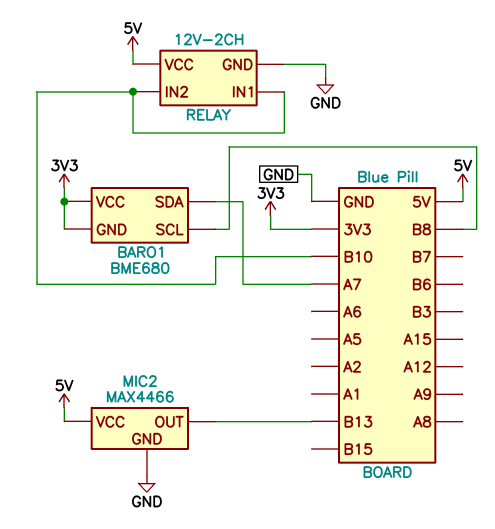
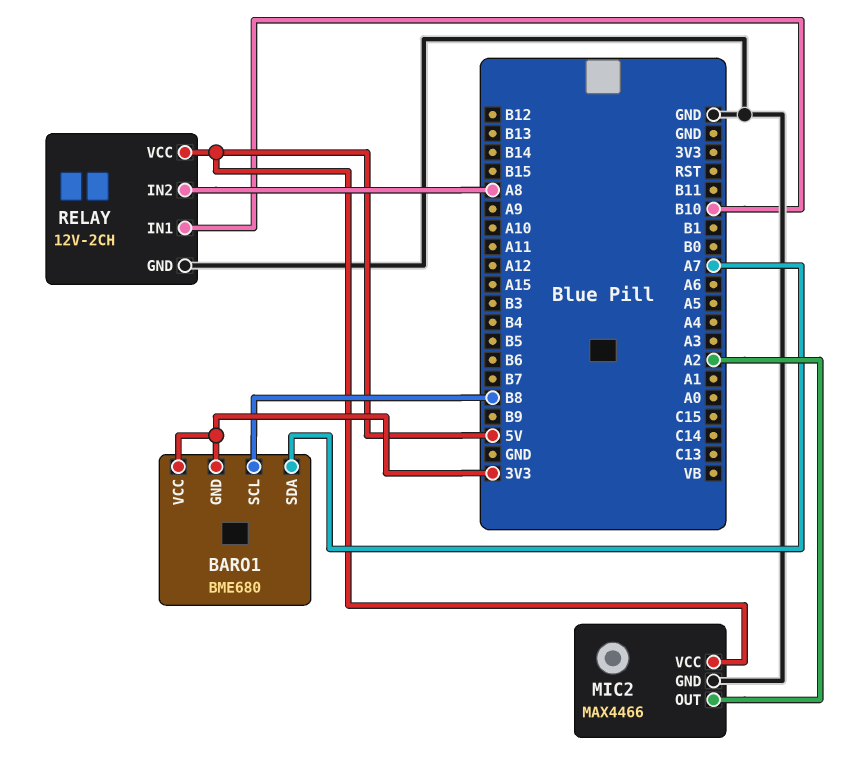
MIC2 pin OUT: B13 -> A2
RELAY pin IN2: B10 -> A8

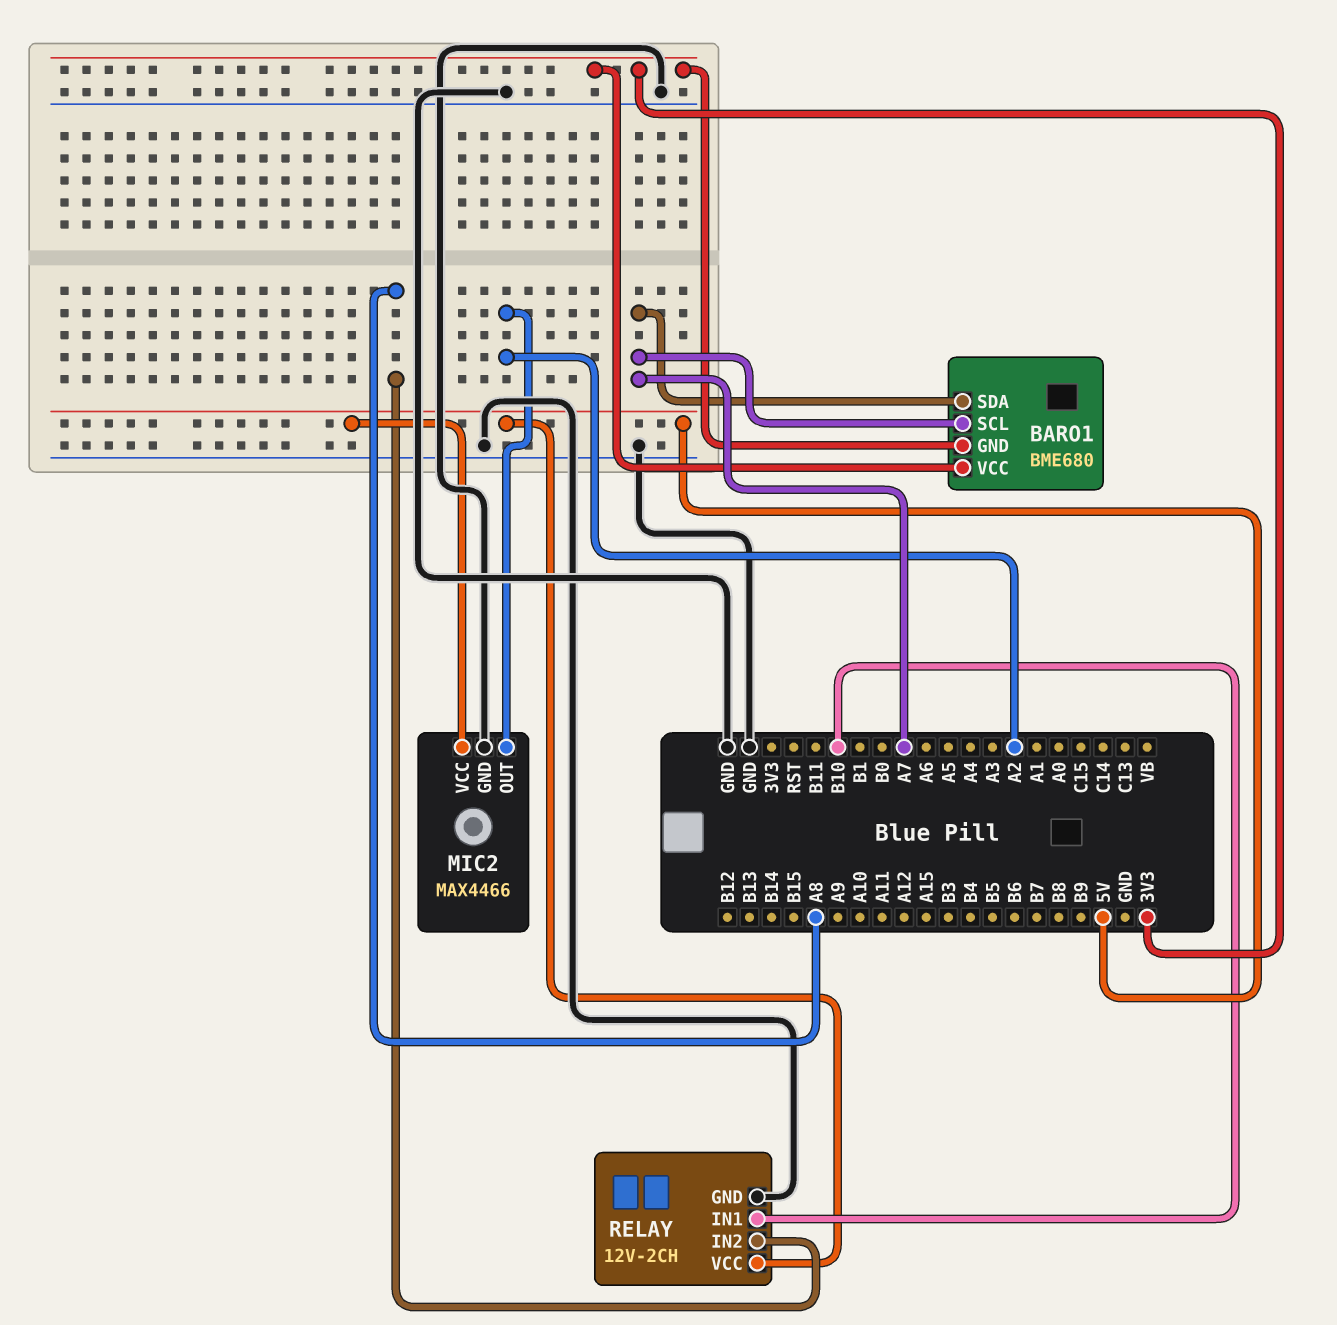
BARO1 pin SCL: B8 -> A7

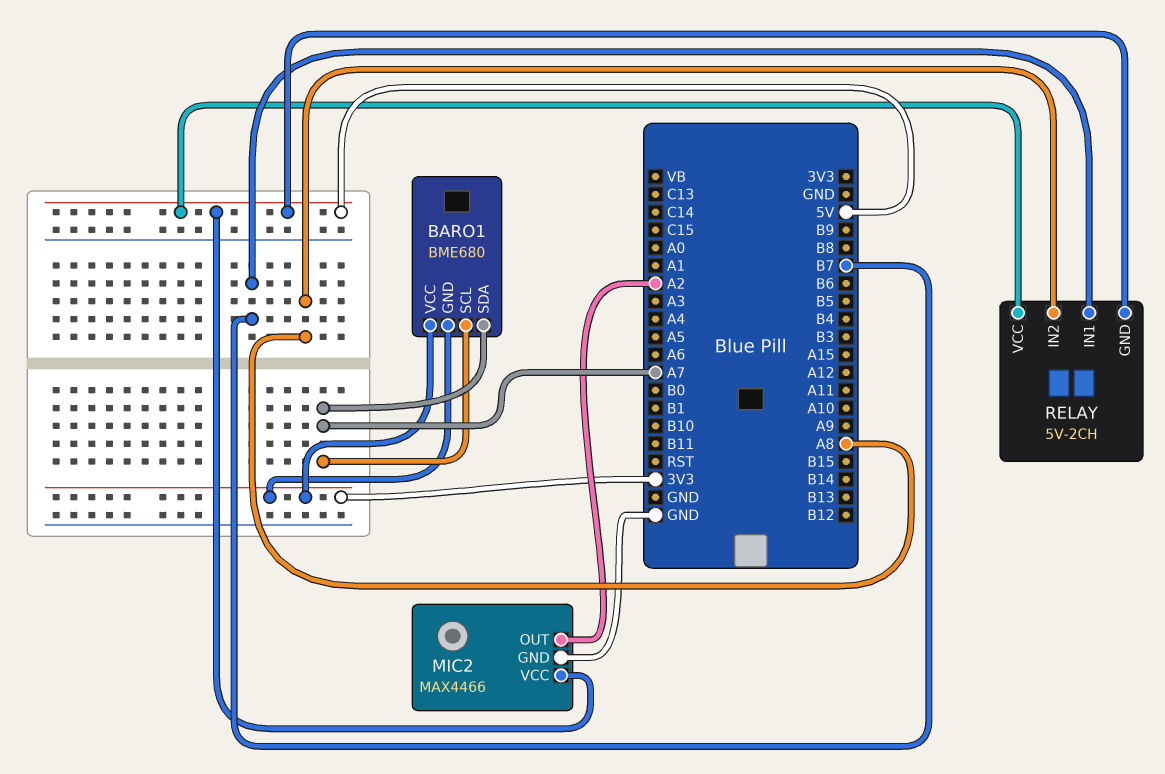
RELAY: 12V-2CH -> 5V-2CH
RELAY pin GND: GND -> 5V
RELAY pin IN1: B10 -> B7

